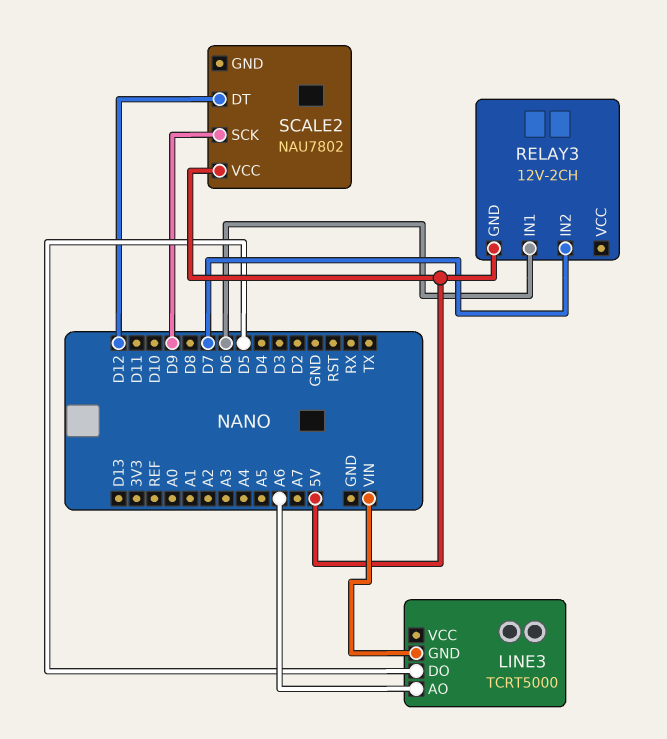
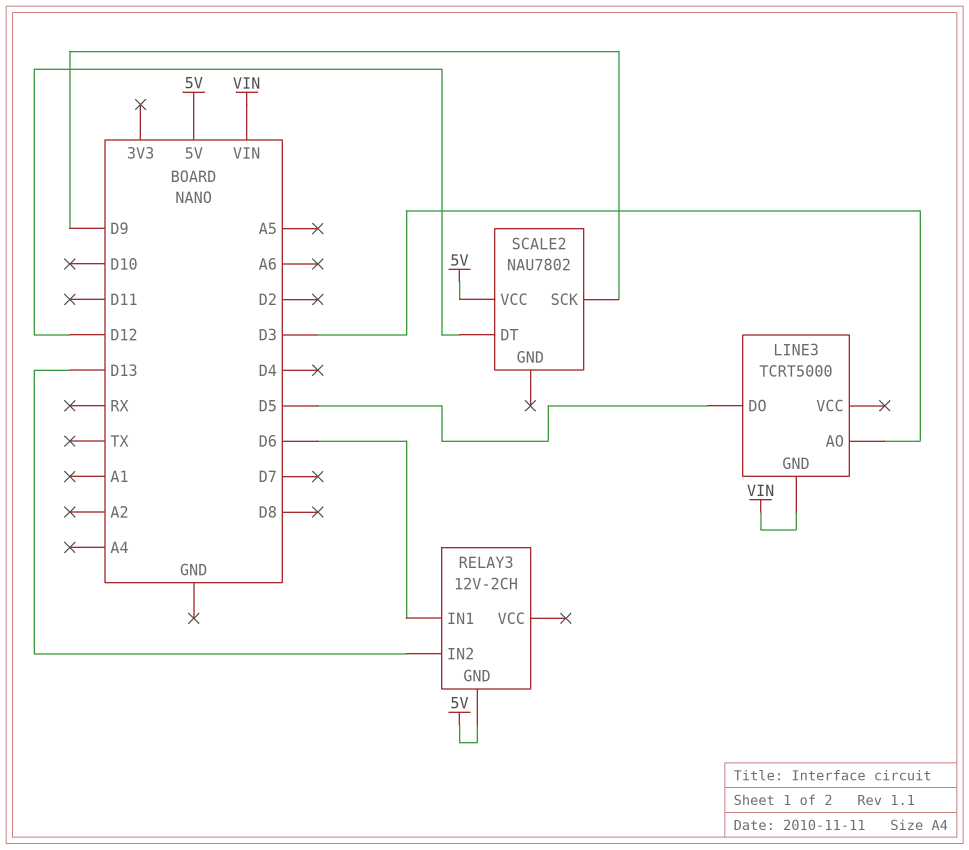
LINE3 pin AO: A6 -> D3
RELAY3 pin IN2: D7 -> D13

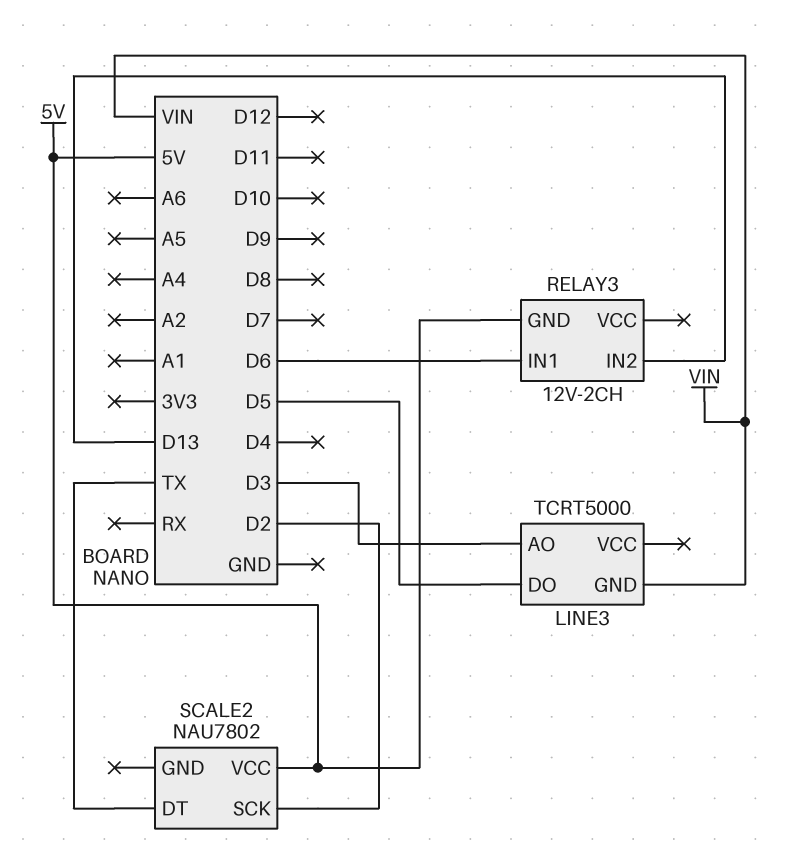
SCALE2 pin DT: D12 -> TX
SCALE2 pin SCK: D9 -> D2

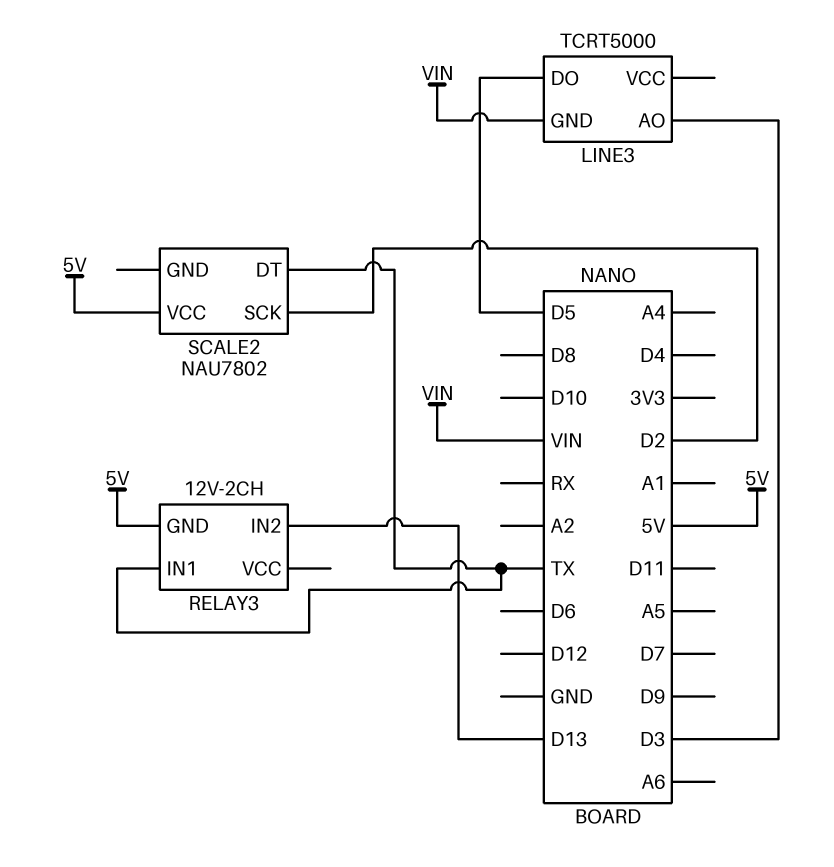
RELAY3 pin IN1: D6 -> TX

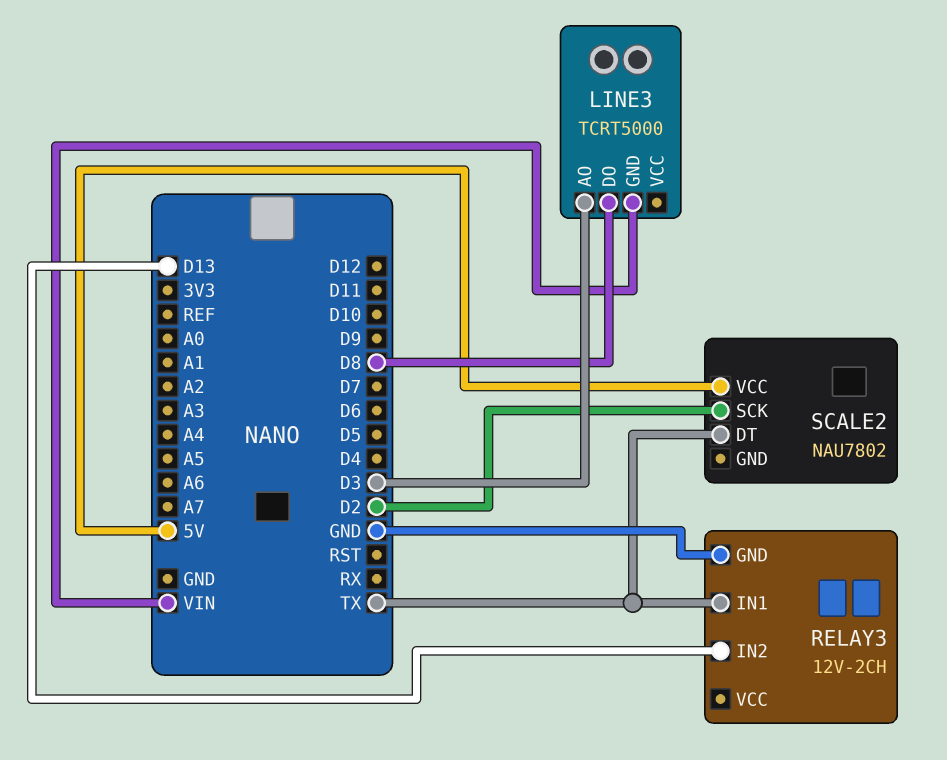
LINE3 pin DO: D5 -> D8
RELAY3 pin GND: 5V -> GND

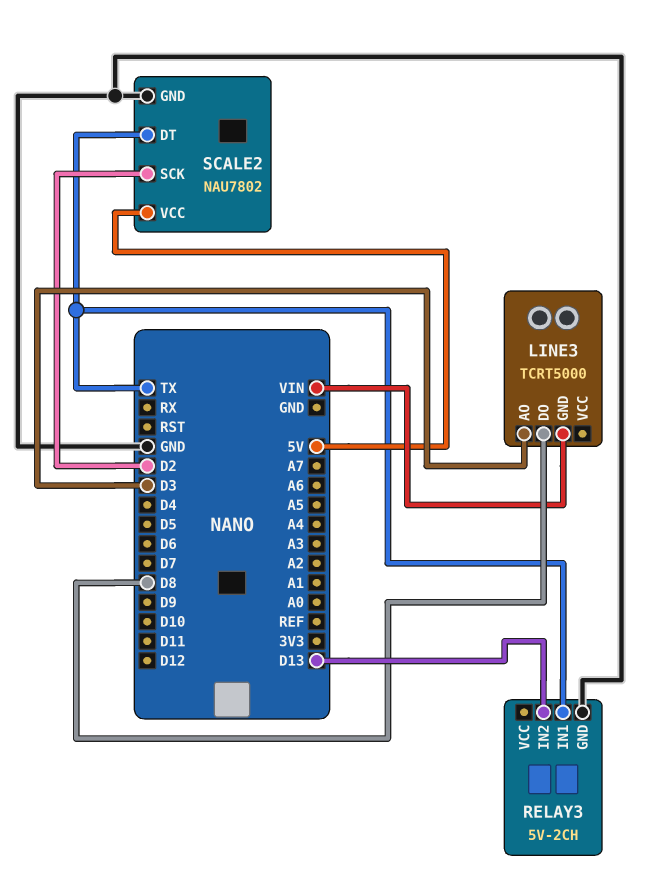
RELAY3: 12V-2CH -> 5V-2CH
SCALE2 pin GND: none -> GND

